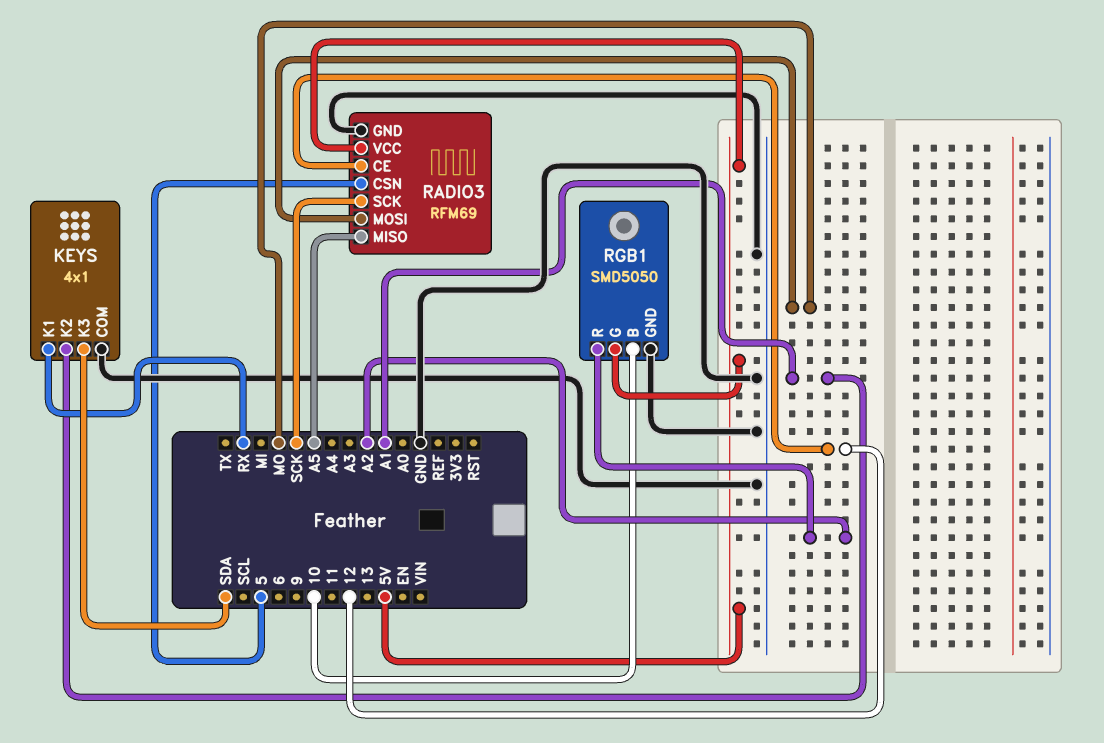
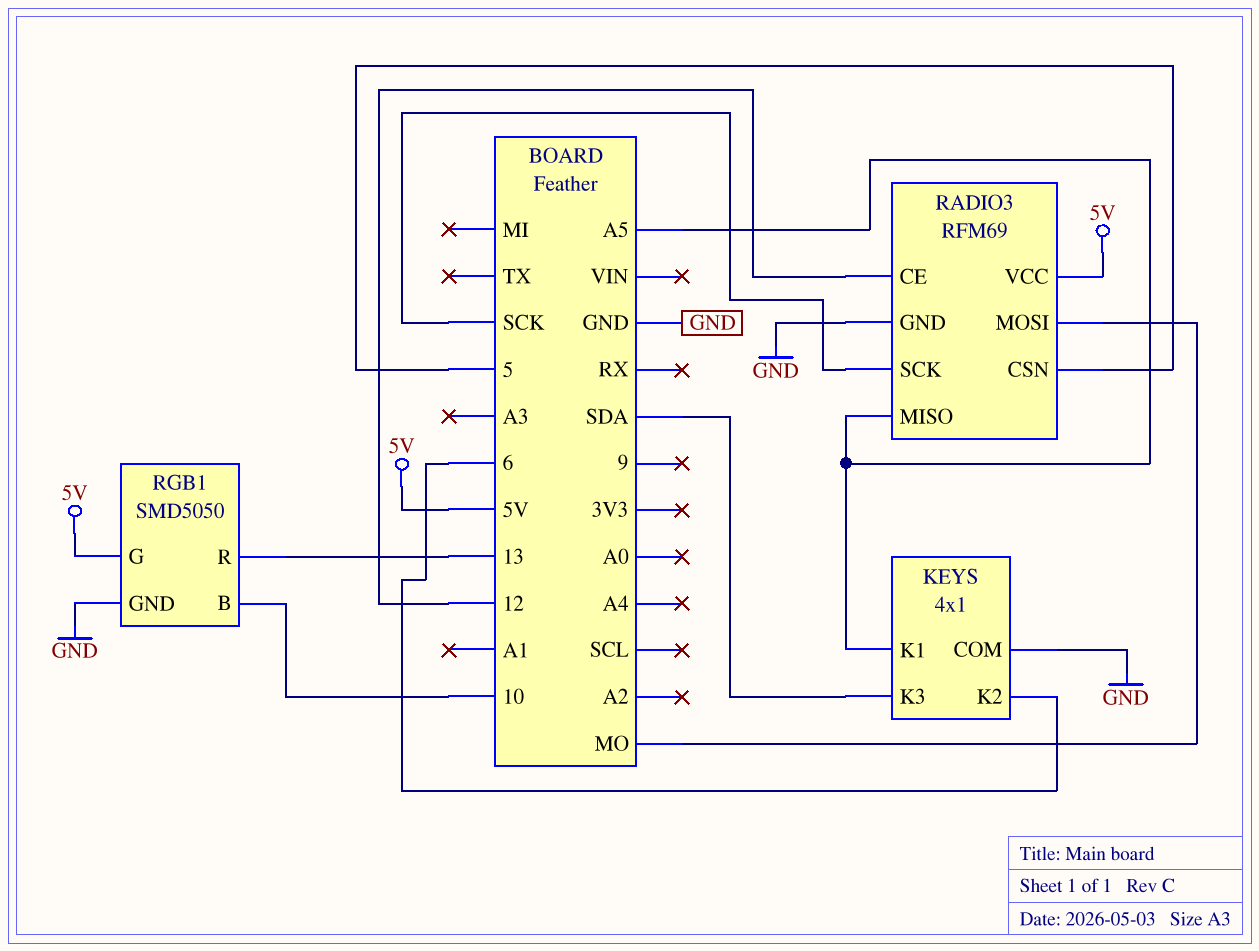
KEYS pin K1: RX -> A5
KEYS pin K2: A1 -> 6
RGB1 pin R: A2 -> 13

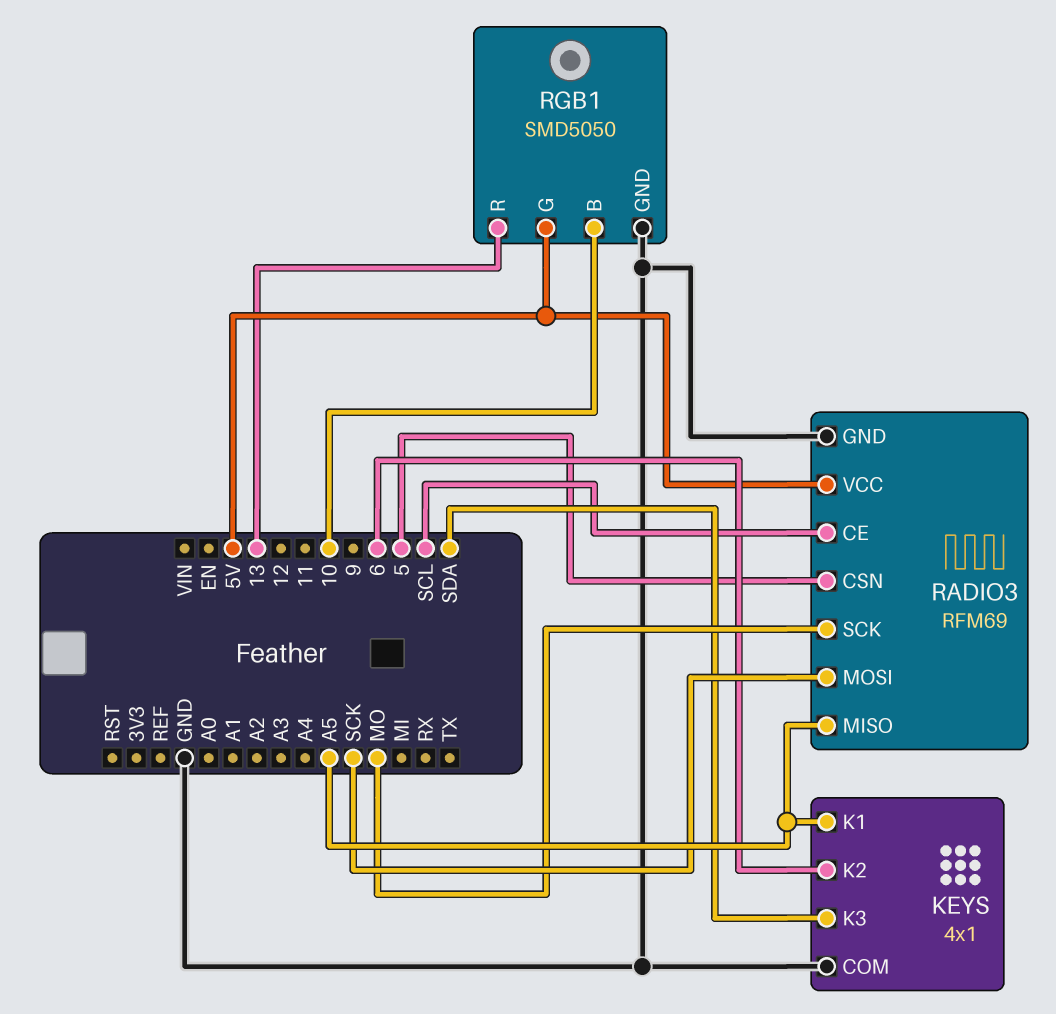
RADIO3 pin CE: 12 -> SCL
RADIO3 pin MOSI: MO -> SCK
RADIO3 pin SCK: SCK -> MO

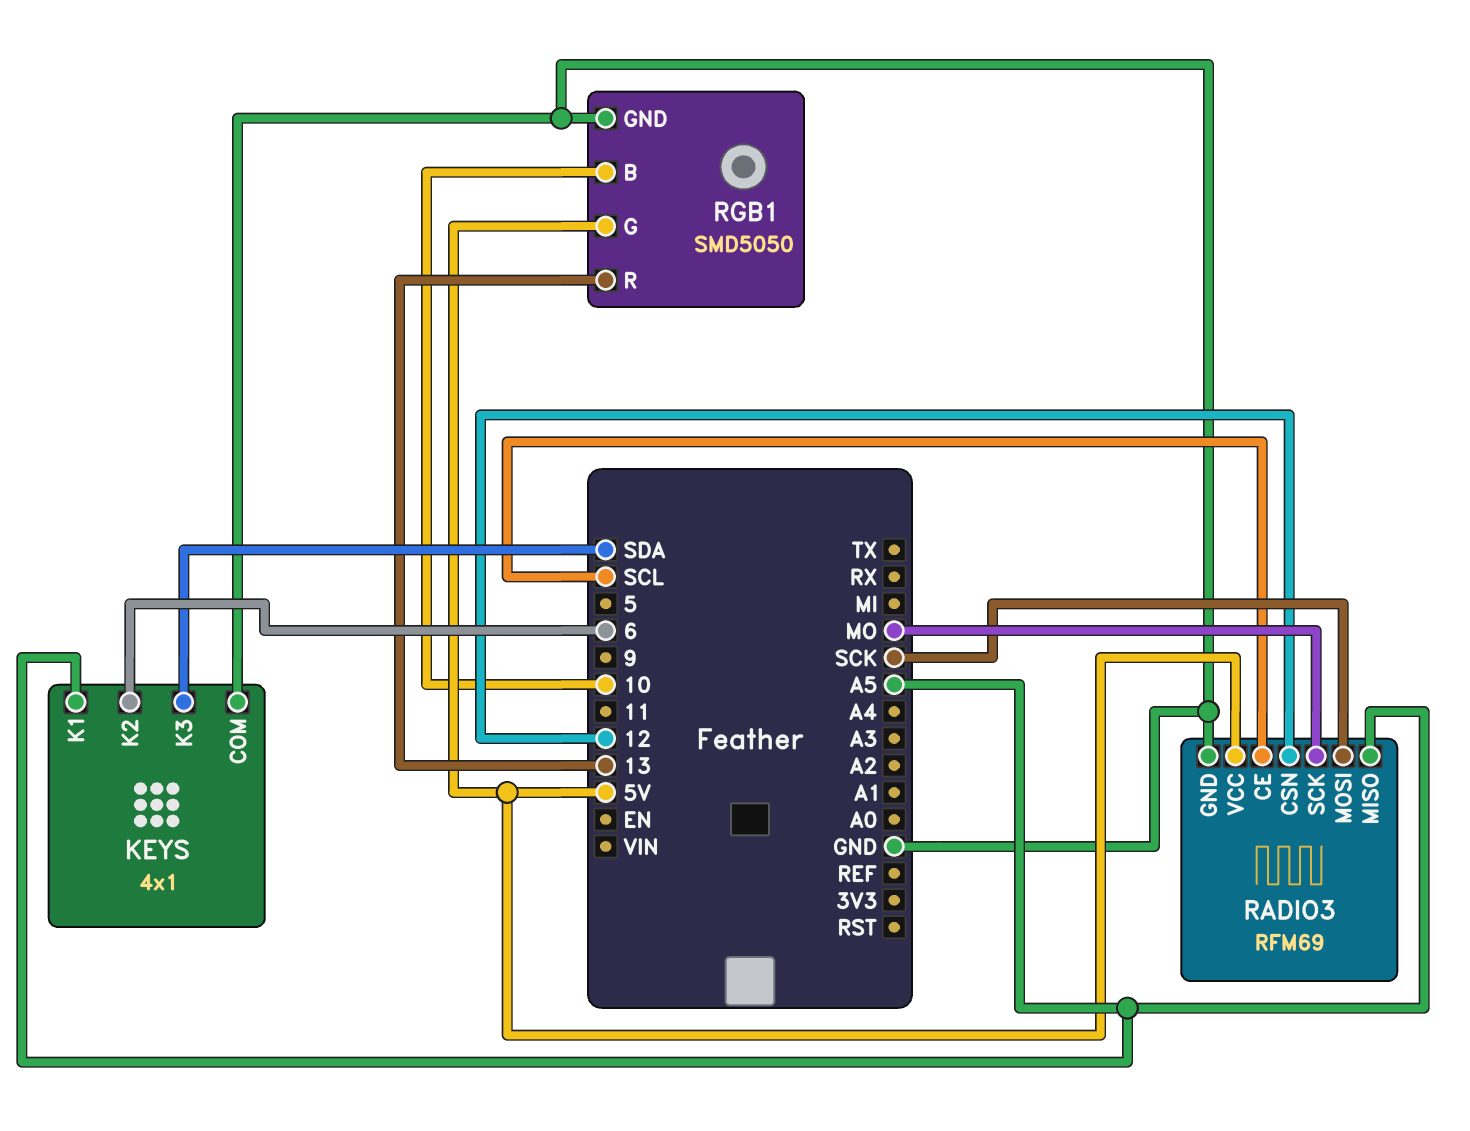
RADIO3 pin CSN: 5 -> 12

